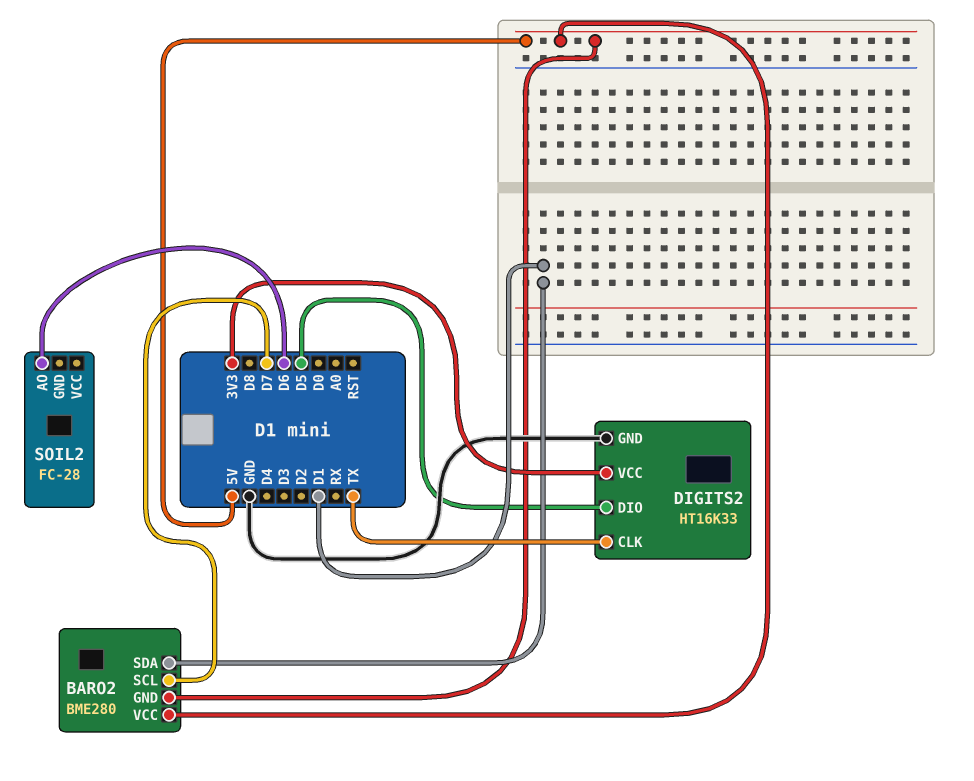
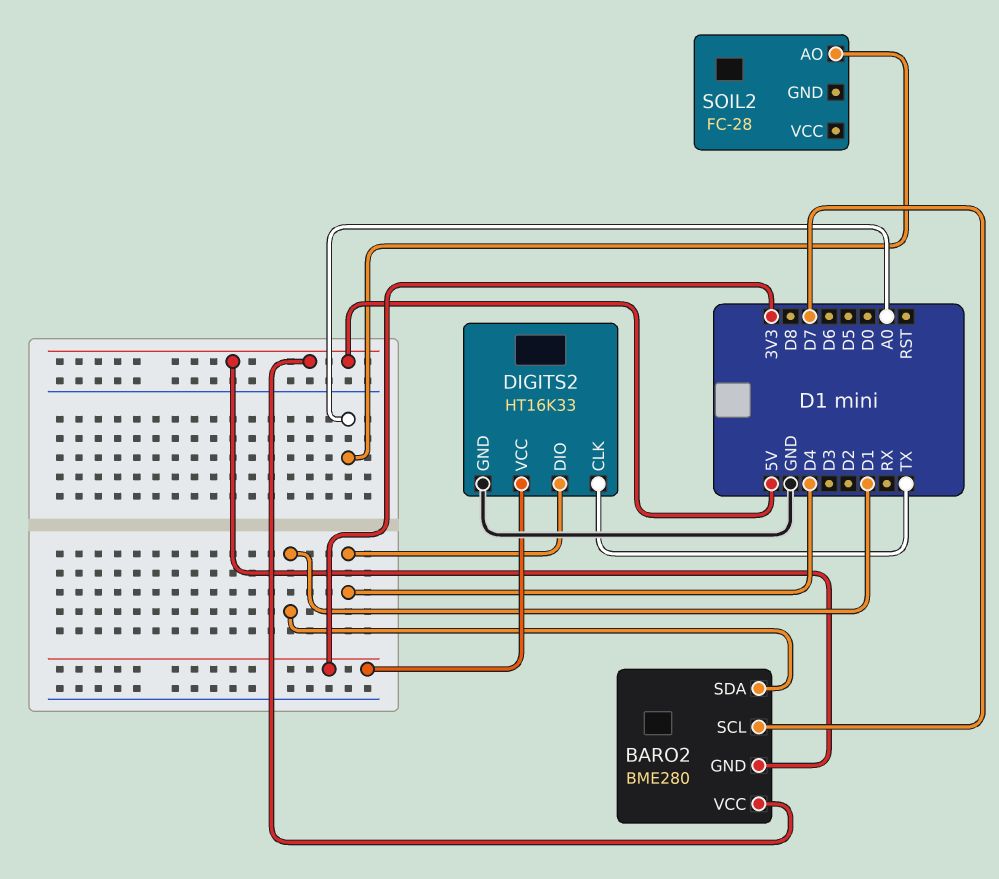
DIGITS2 pin DIO: D5 -> D4
SOIL2 pin AO: D6 -> A0

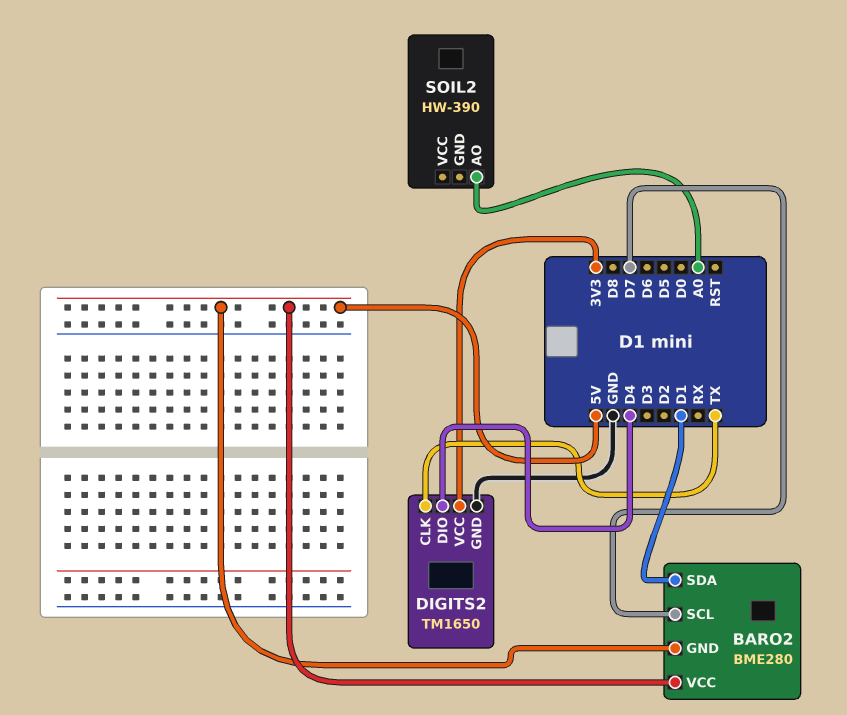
DIGITS2: HT16K33 -> TM1650
SOIL2: FC-28 -> HW-390

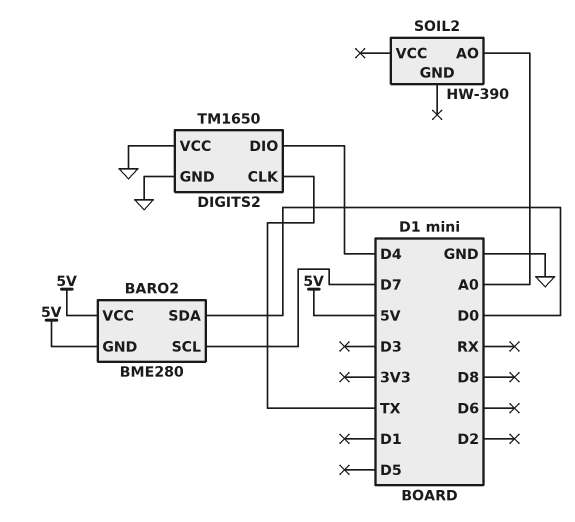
BARO2 pin SDA: D1 -> D0
DIGITS2 pin VCC: 3V3 -> GND

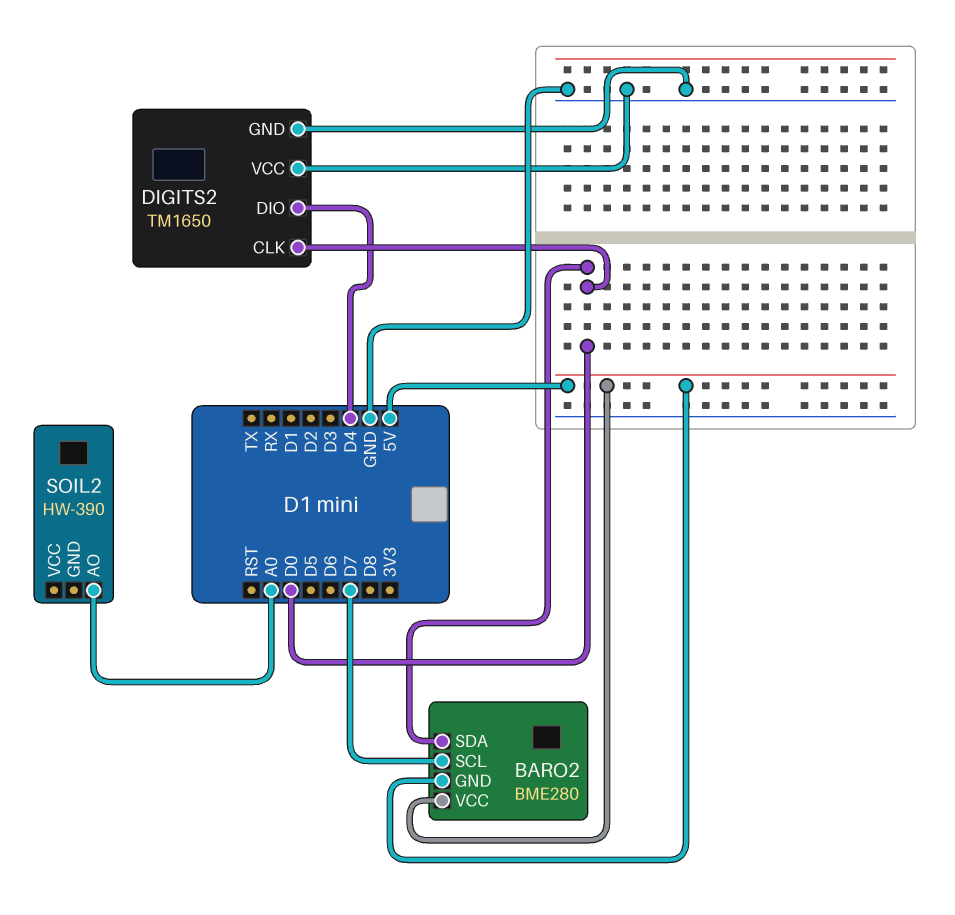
DIGITS2 pin CLK: TX -> D0

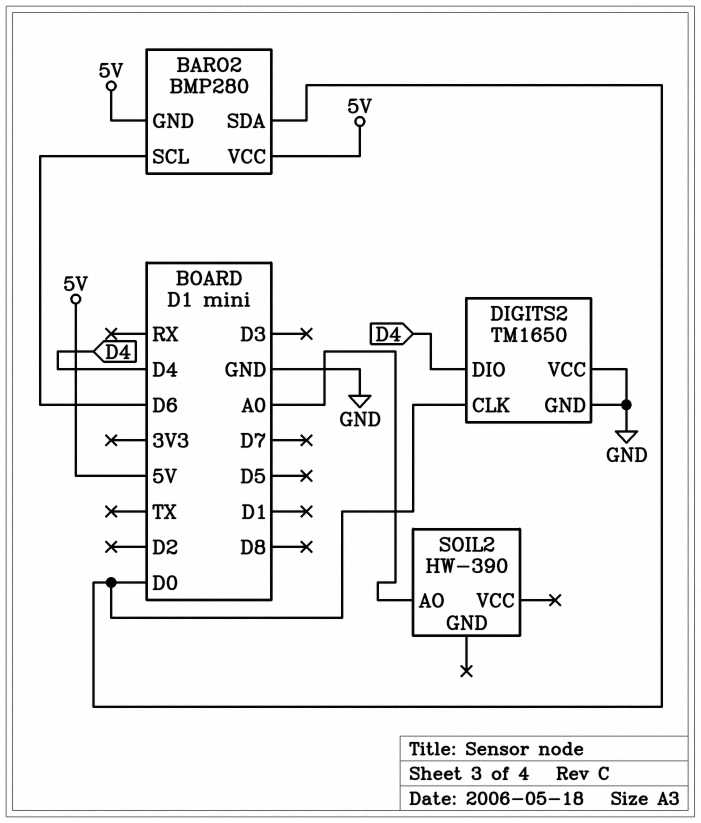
BARO2: BME280 -> BMP280
BARO2 pin SCL: D7 -> D6

